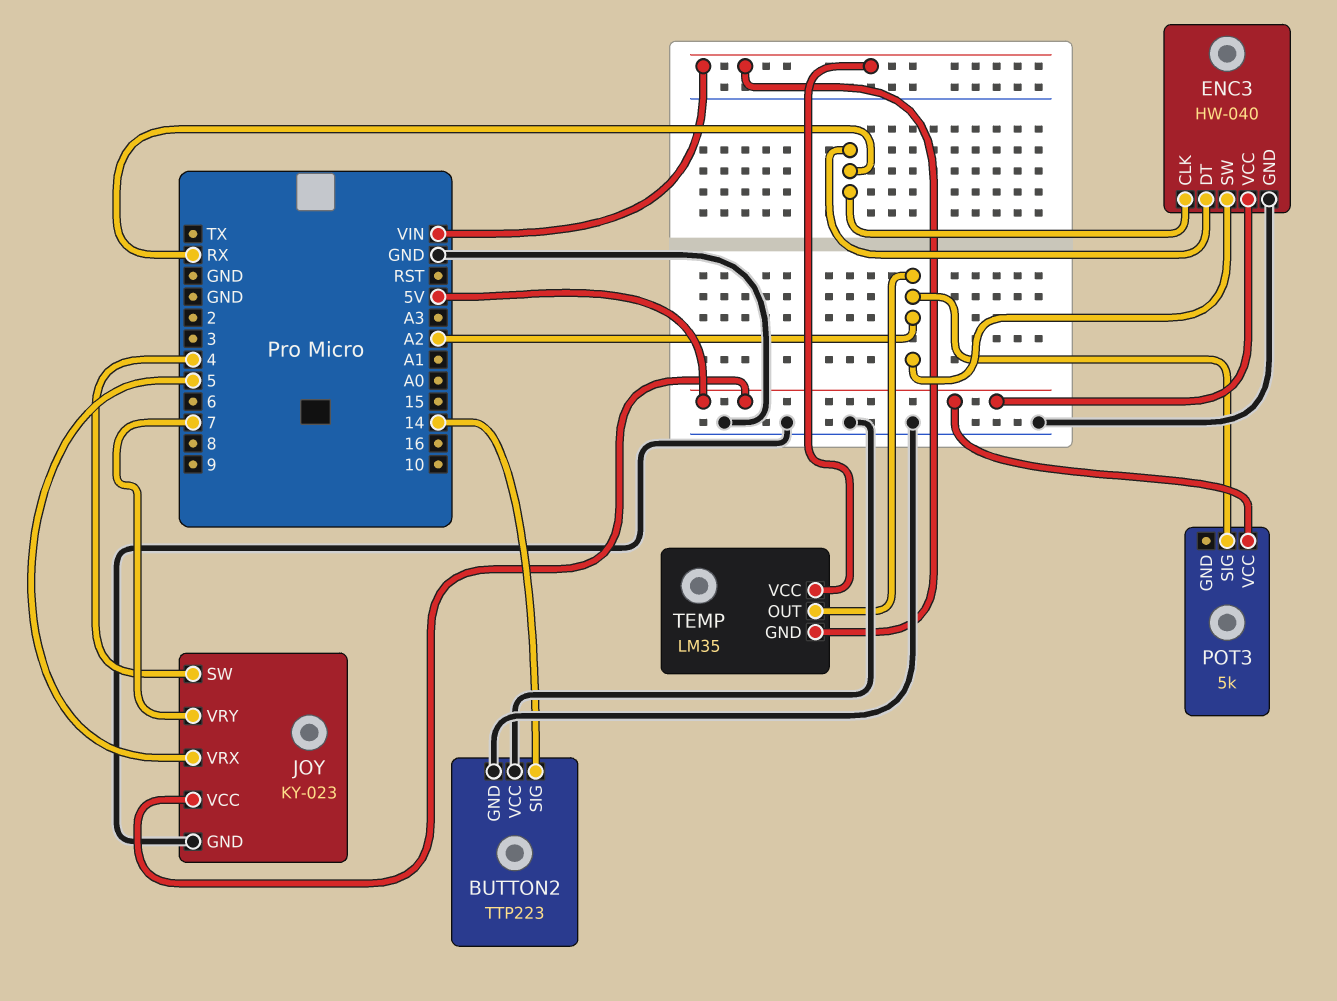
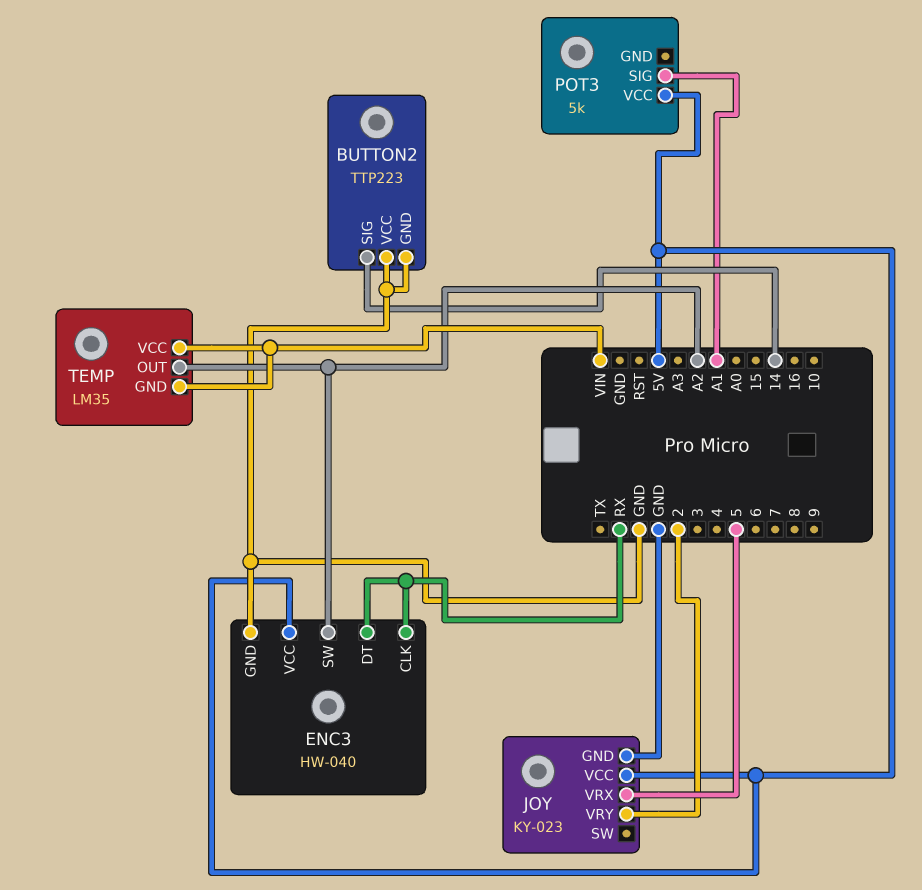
JOY pin SW: 4 -> none
JOY pin VRY: 7 -> 2
POT3 pin SIG: A2 -> A1

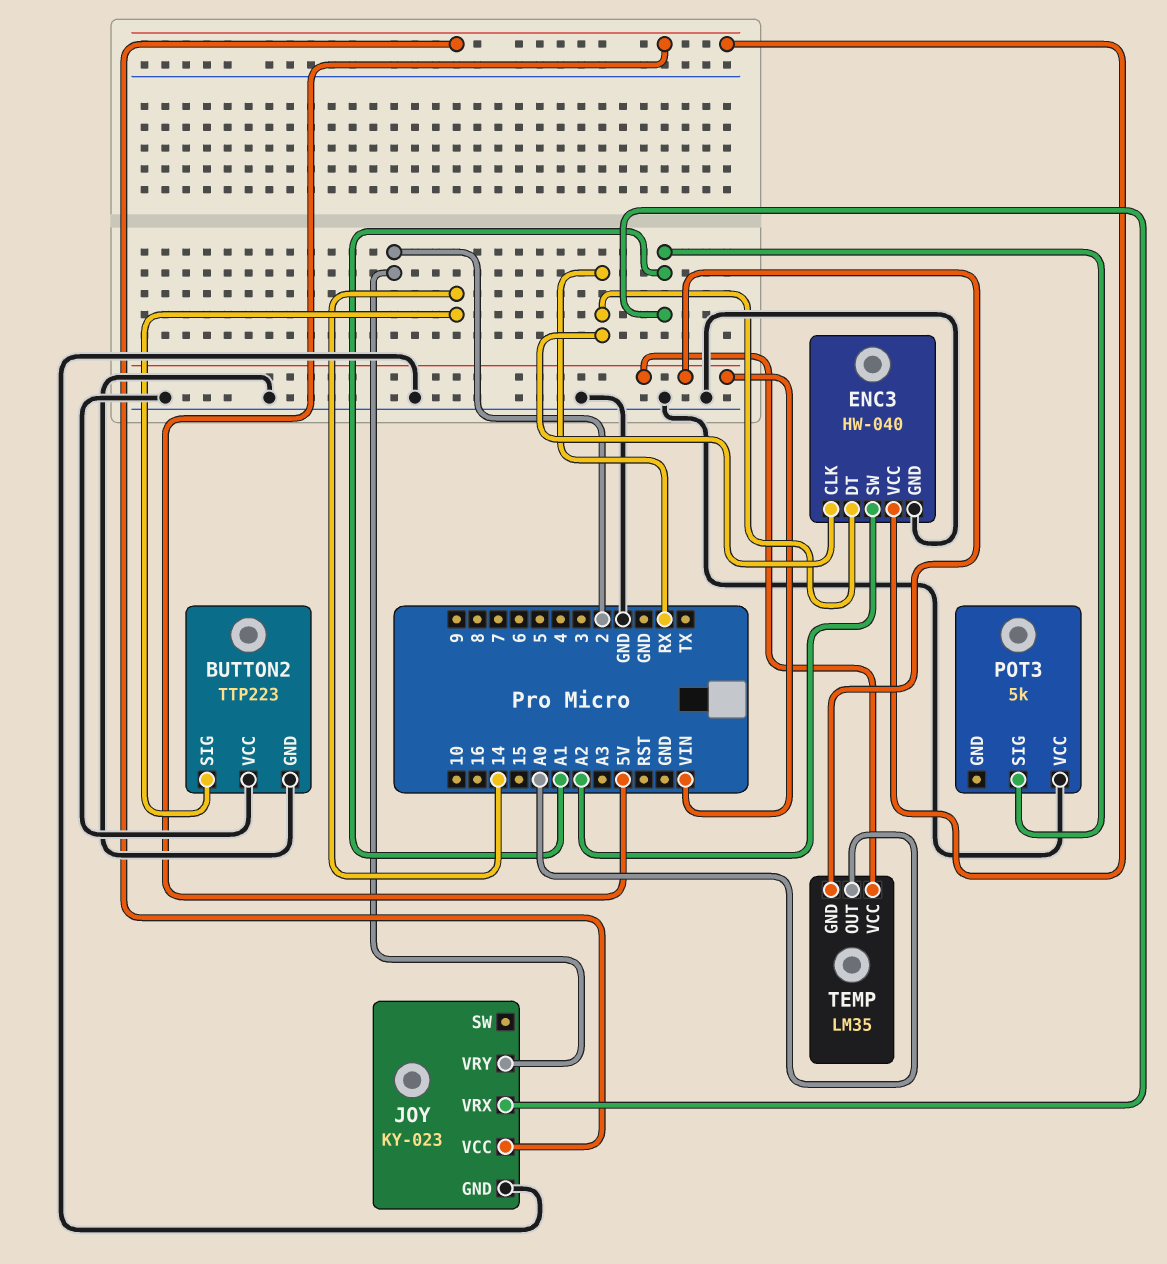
JOY pin VRX: 5 -> A1
POT3 pin VCC: 5V -> GND
TEMP pin OUT: A2 -> A0

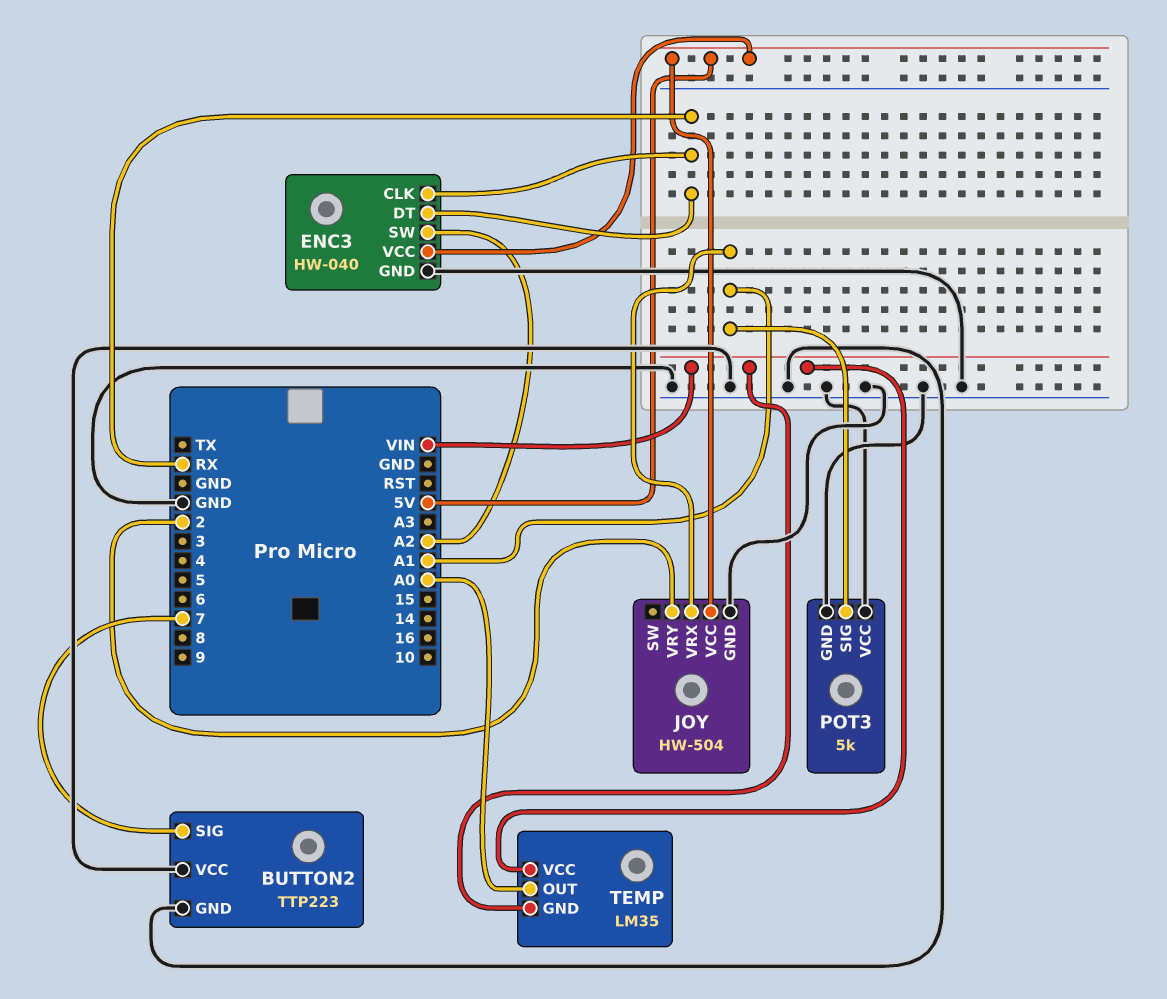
BUTTON2 pin SIG: 14 -> 7
JOY: KY-023 -> HW-504
POT3 pin GND: none -> GND

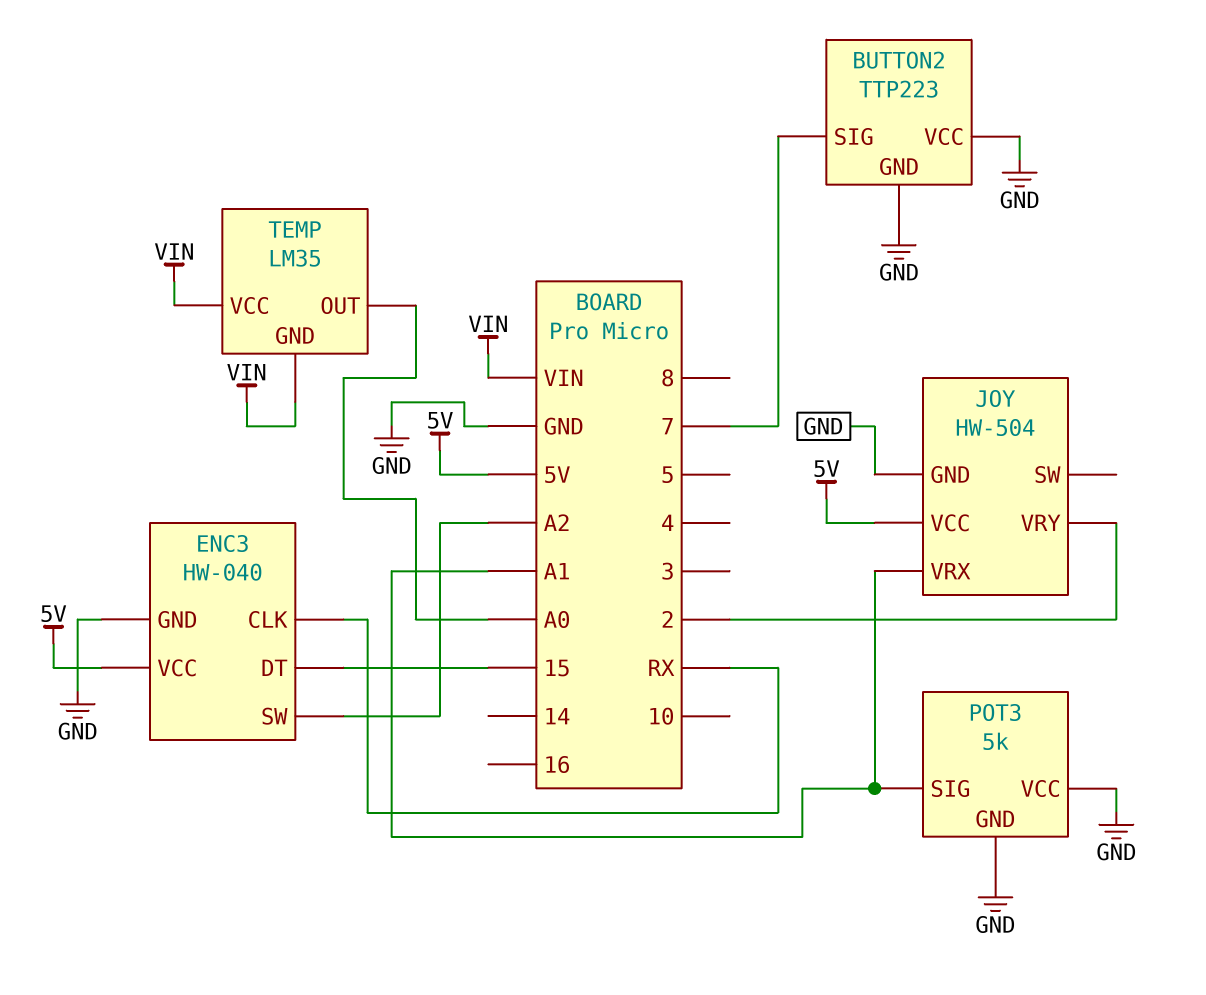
ENC3 pin DT: RX -> 15

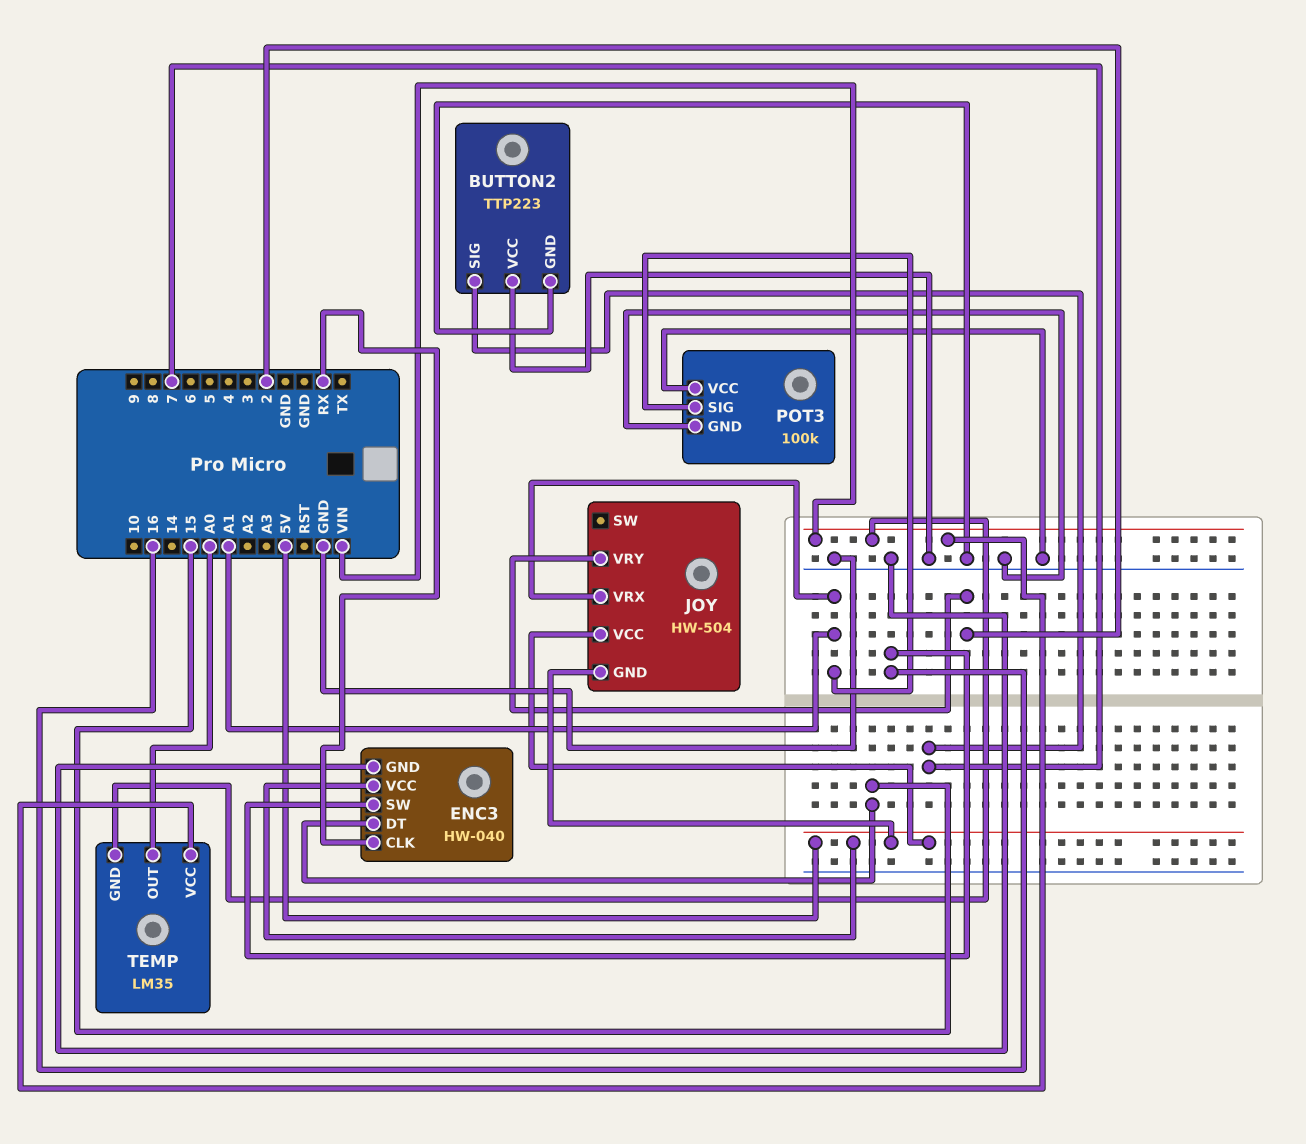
ENC3 pin SW: A2 -> 16
JOY pin GND: GND -> 5V
POT3: 5k -> 100k

